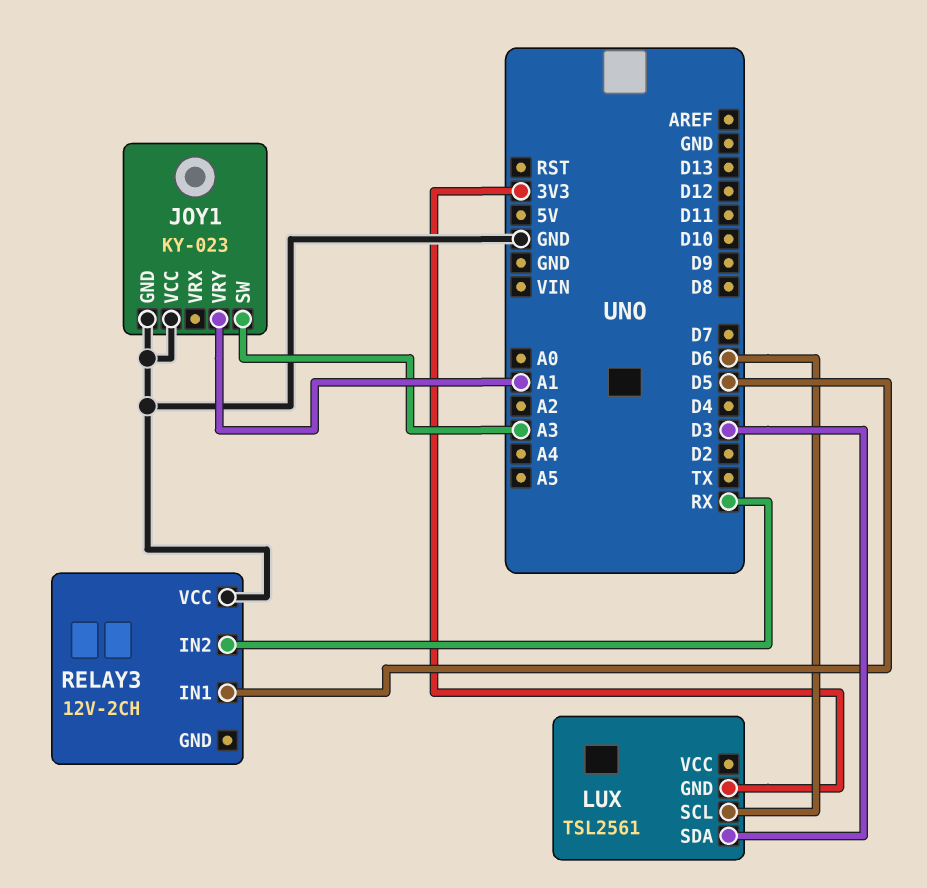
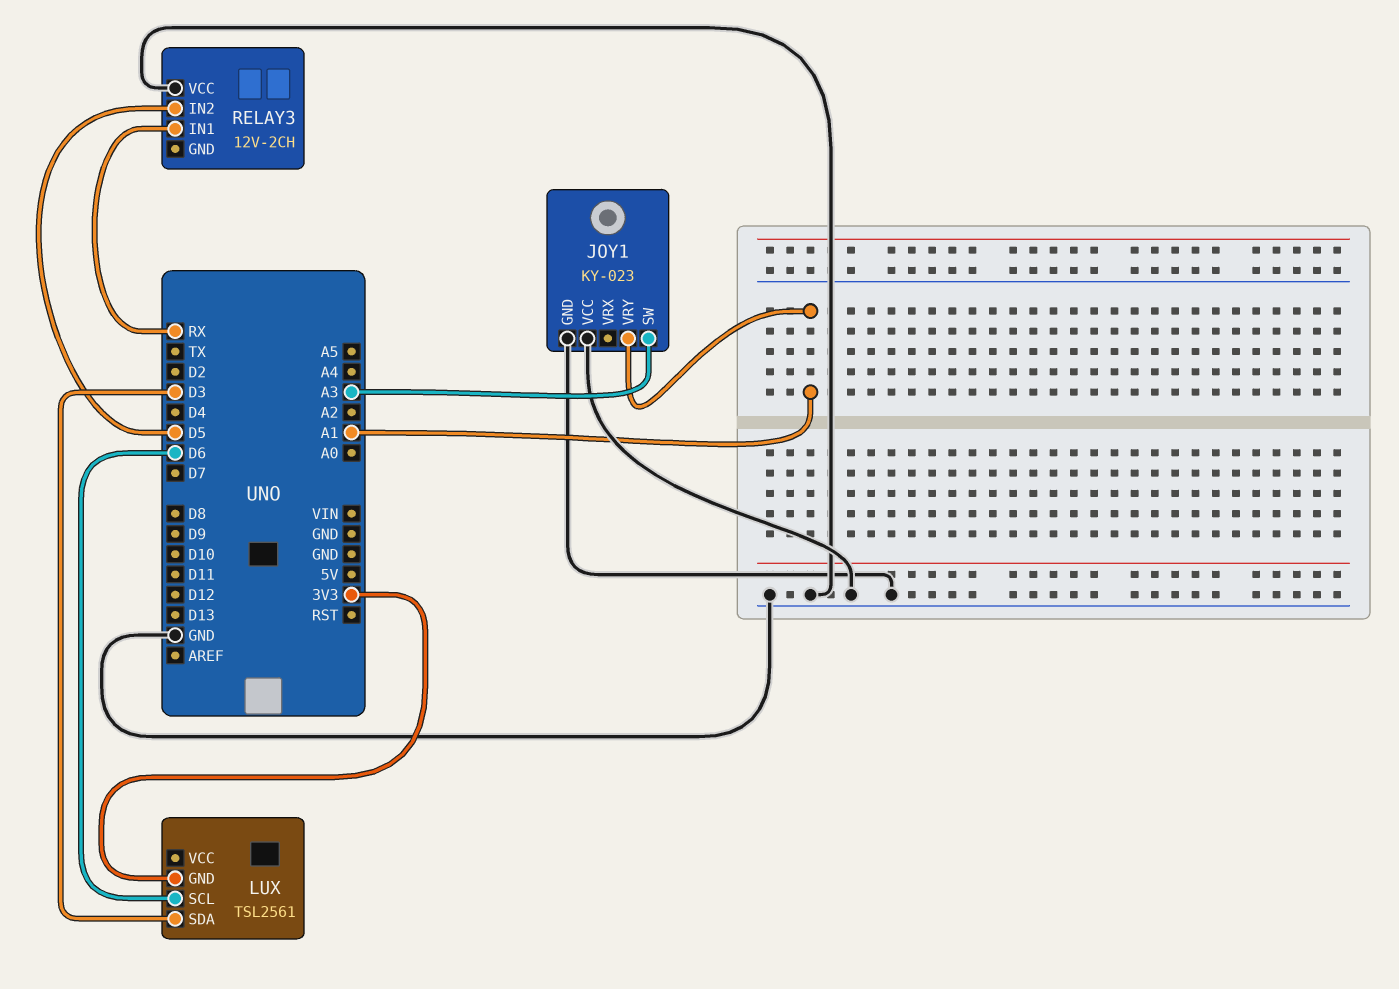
RELAY3 pin IN1: D5 -> RX
RELAY3 pin IN2: RX -> D5

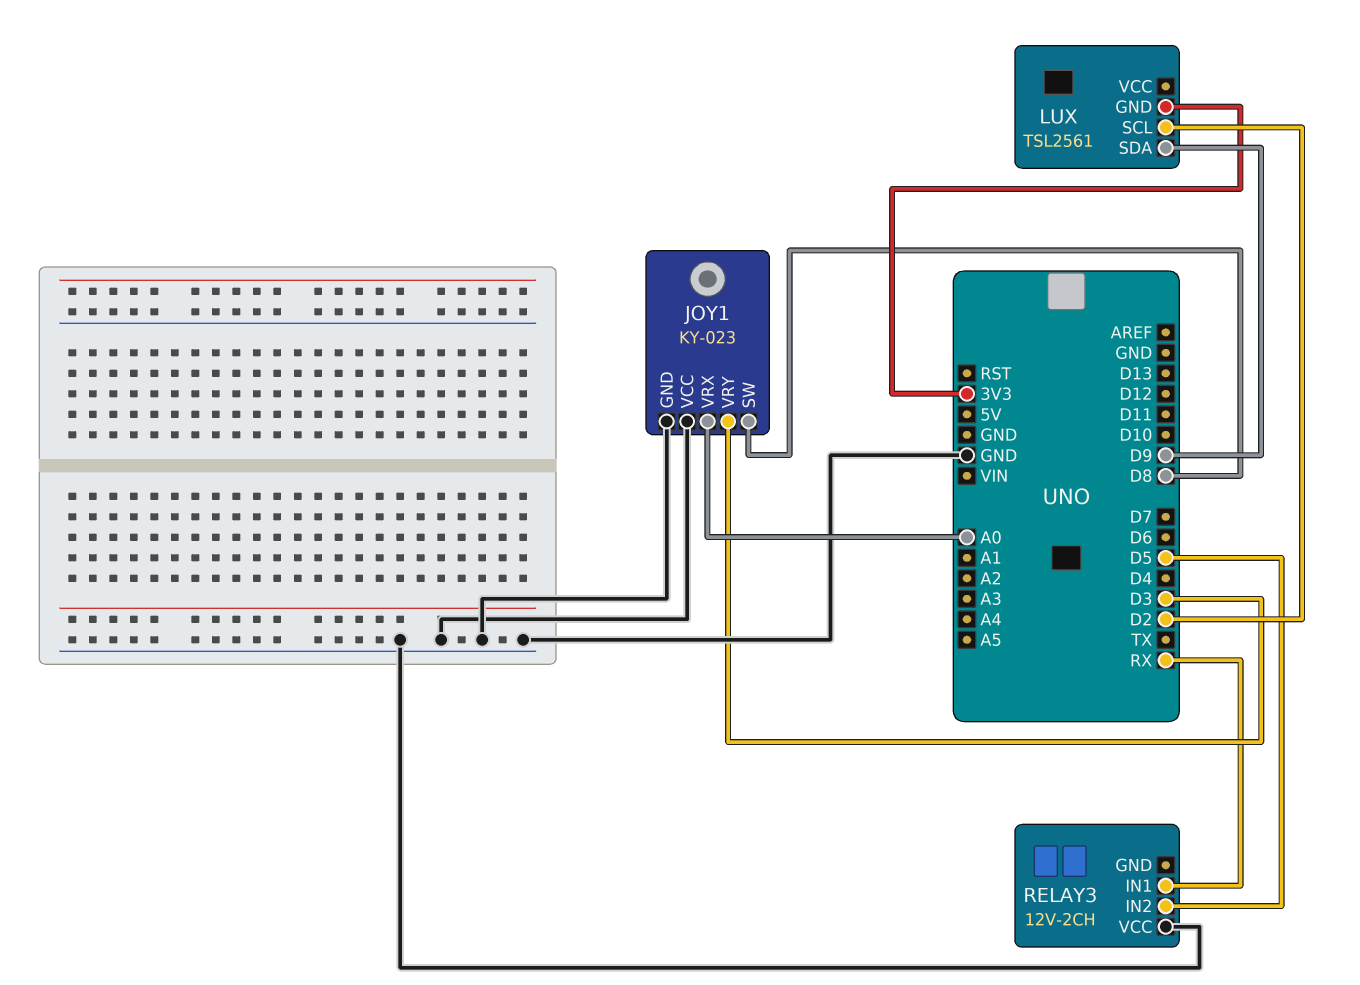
JOY1 pin SW: A3 -> D8
JOY1 pin VRX: none -> A0
JOY1 pin VRY: A1 -> D3
LUX pin SCL: D6 -> D2
LUX pin SDA: D3 -> D9

